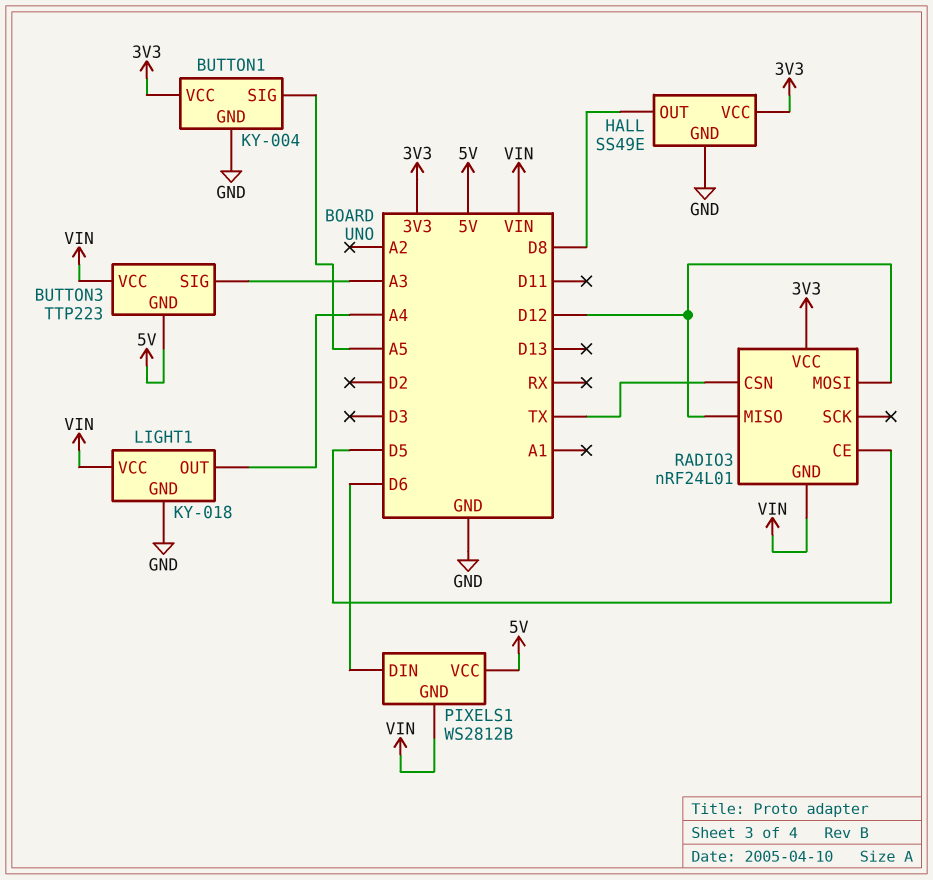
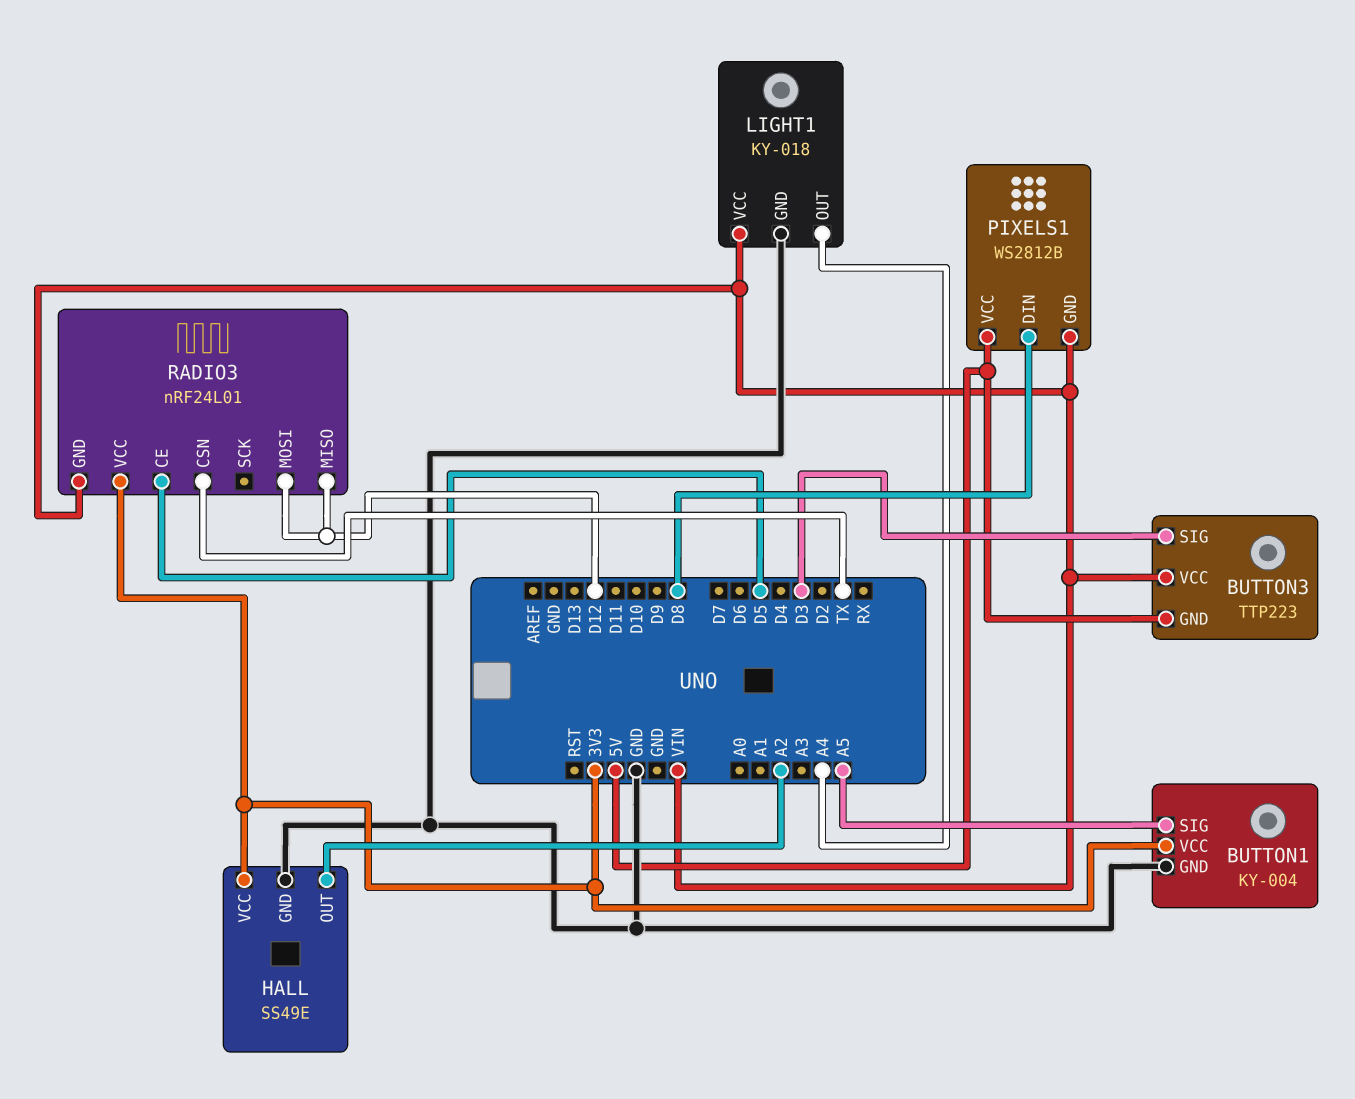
BUTTON3 pin SIG: A3 -> D3
HALL pin OUT: D8 -> A2
PIXELS1 pin DIN: D6 -> D8

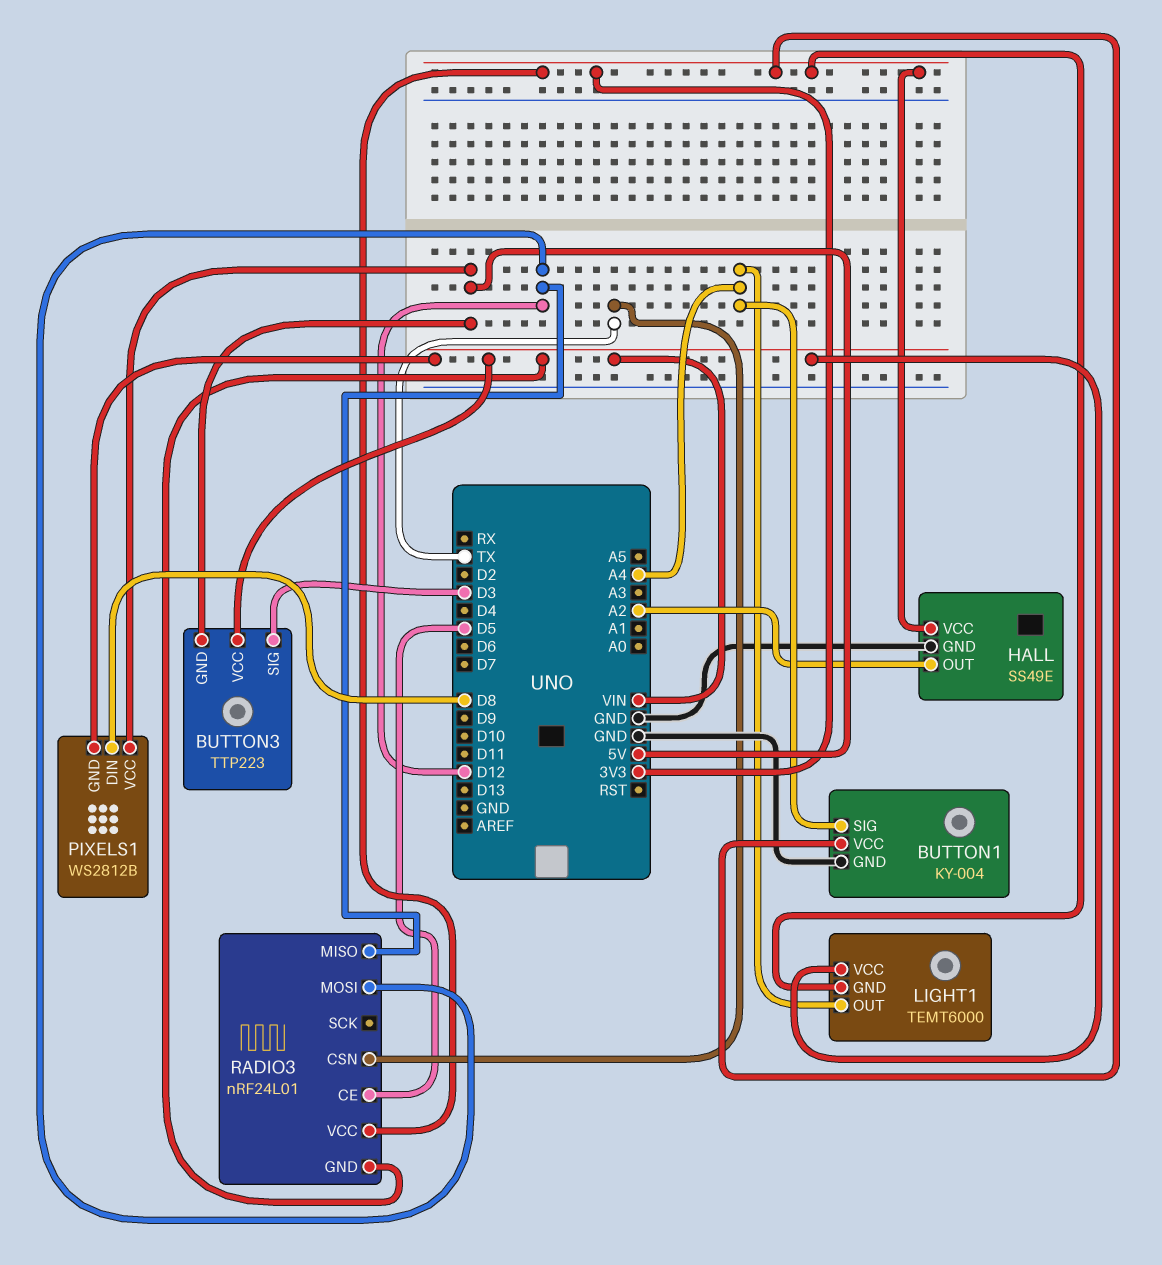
BUTTON1 pin SIG: A5 -> A4
LIGHT1: KY-018 -> TEMT6000
LIGHT1 pin GND: GND -> 3V3

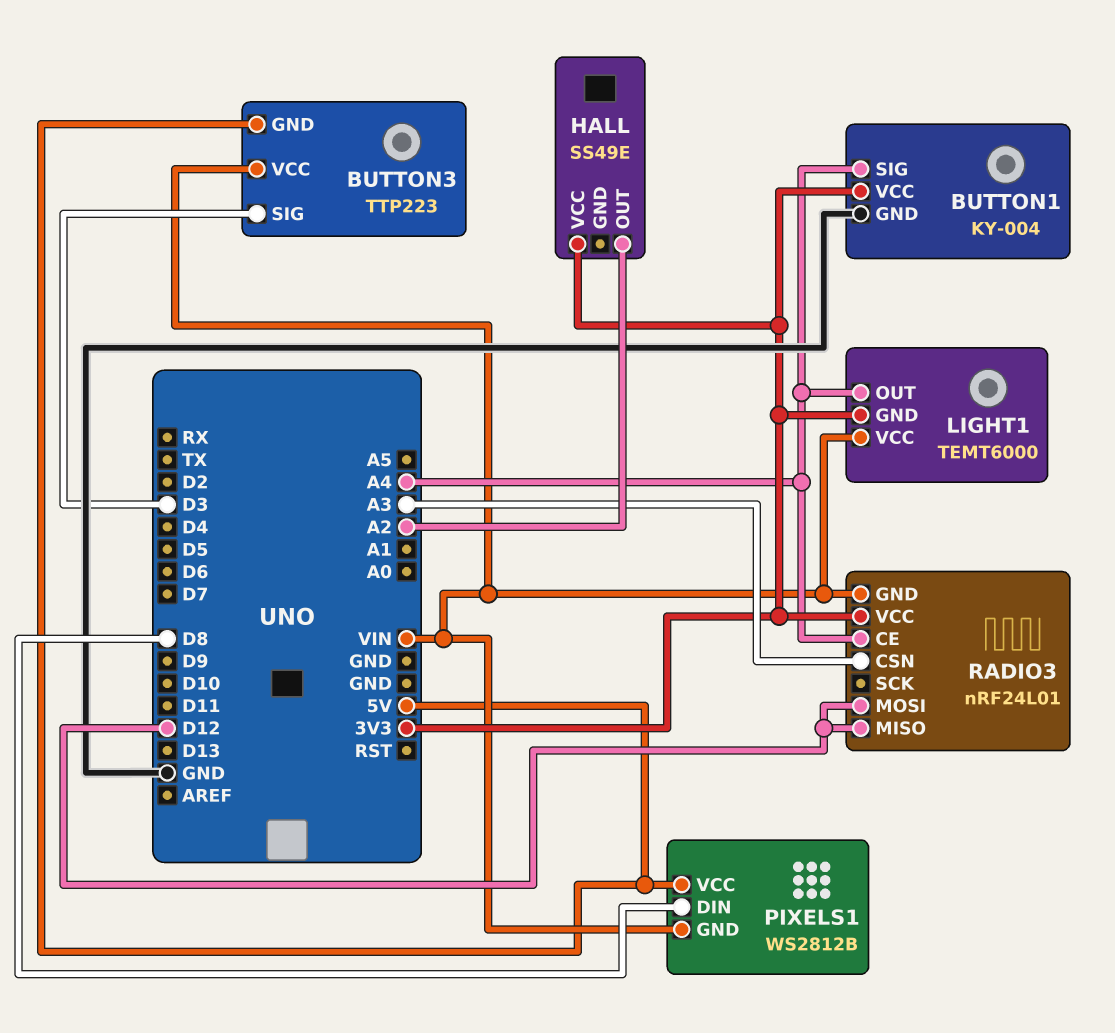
HALL pin GND: GND -> none
RADIO3 pin CE: D5 -> A4
RADIO3 pin CSN: TX -> A3

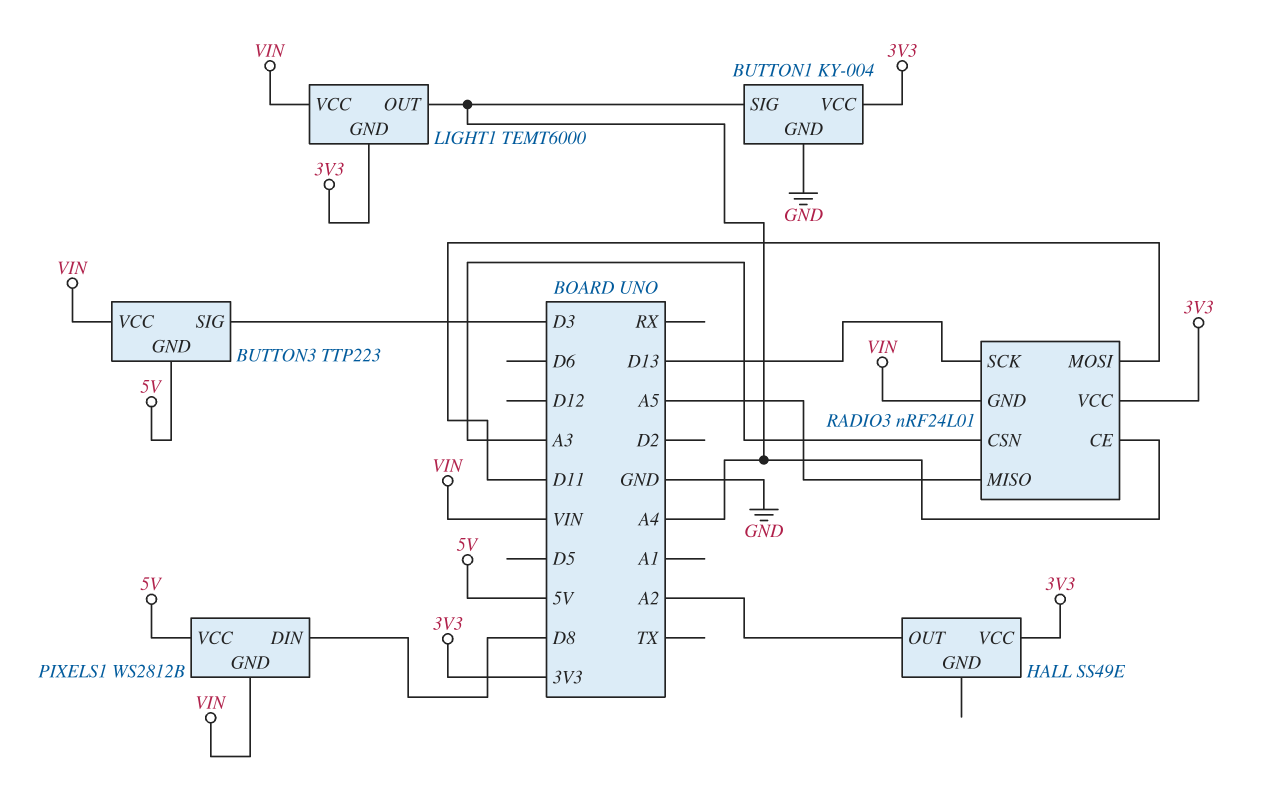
RADIO3 pin MISO: D12 -> A5
RADIO3 pin MOSI: D12 -> D11
RADIO3 pin SCK: none -> D13

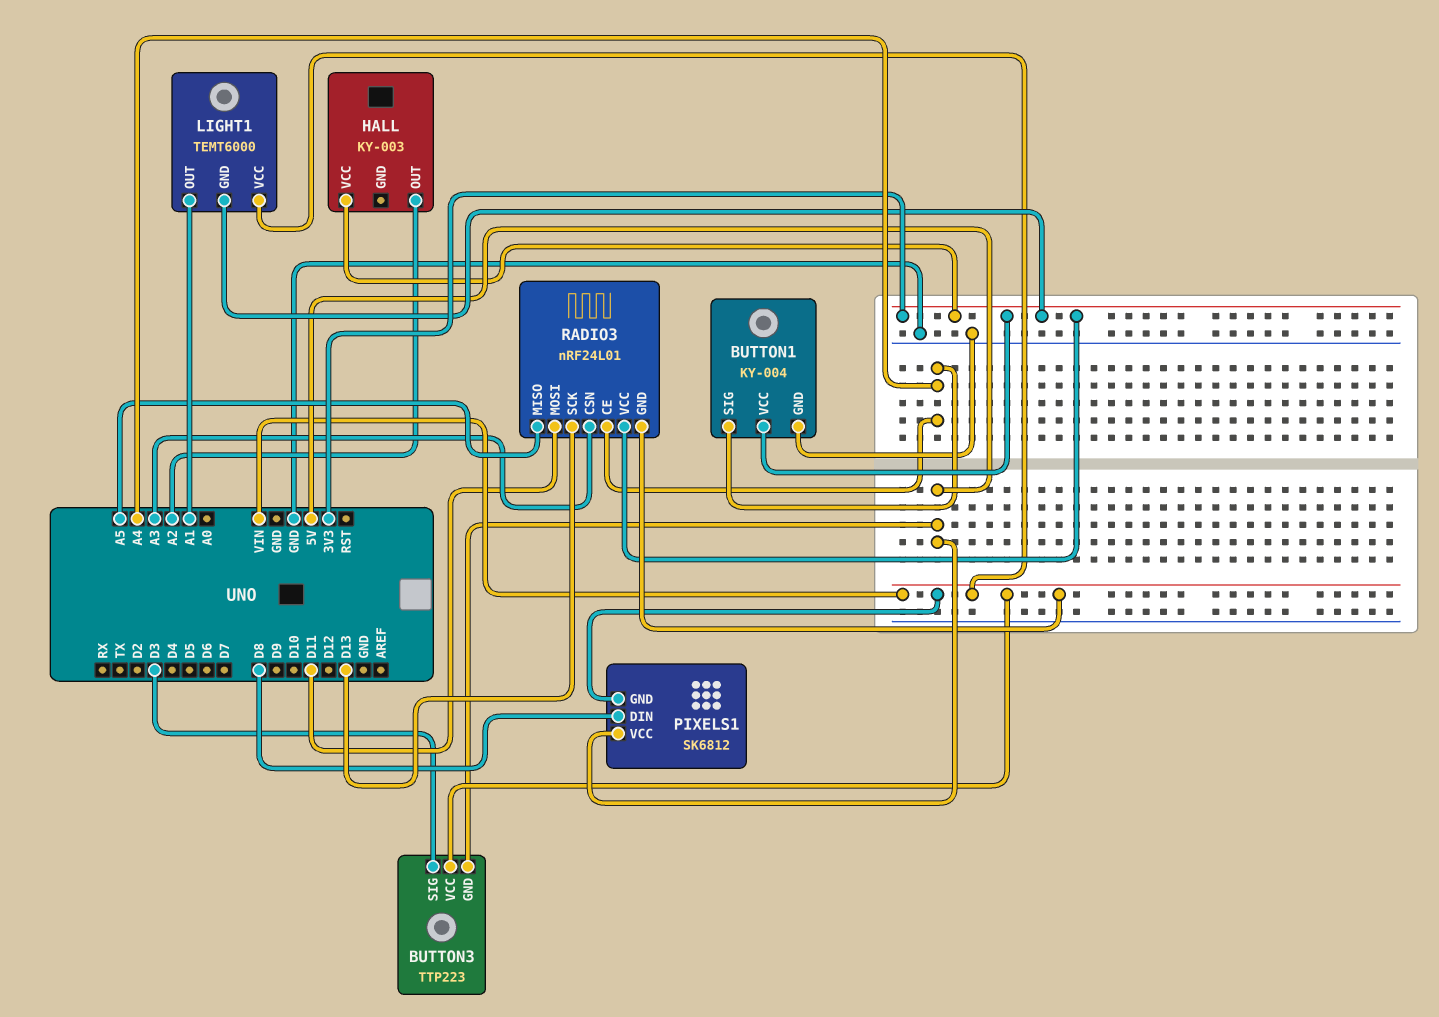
HALL: SS49E -> KY-003
LIGHT1 pin OUT: A4 -> A1
PIXELS1: WS2812B -> SK6812

